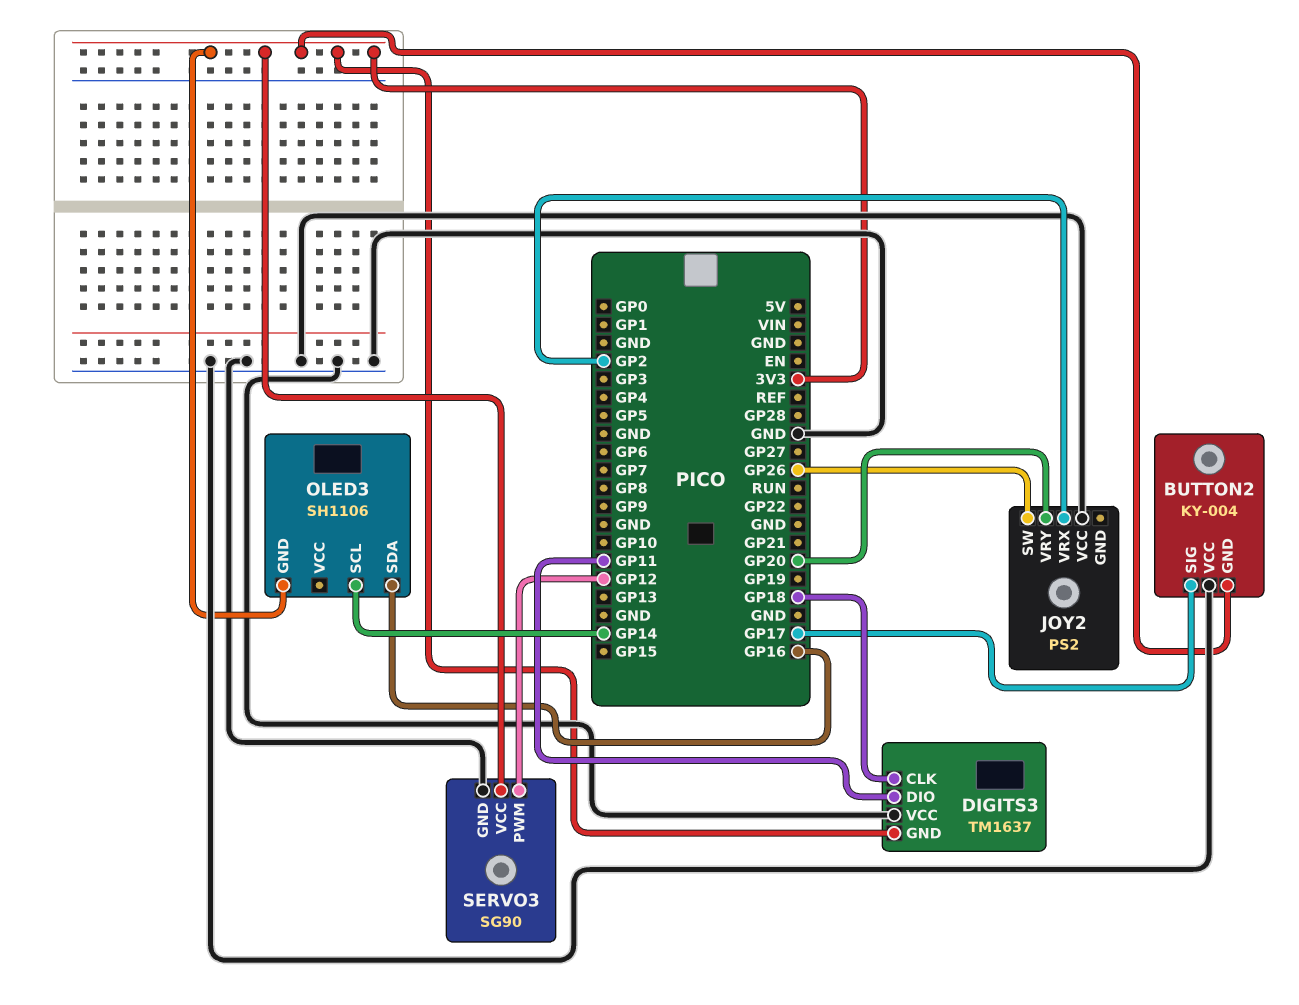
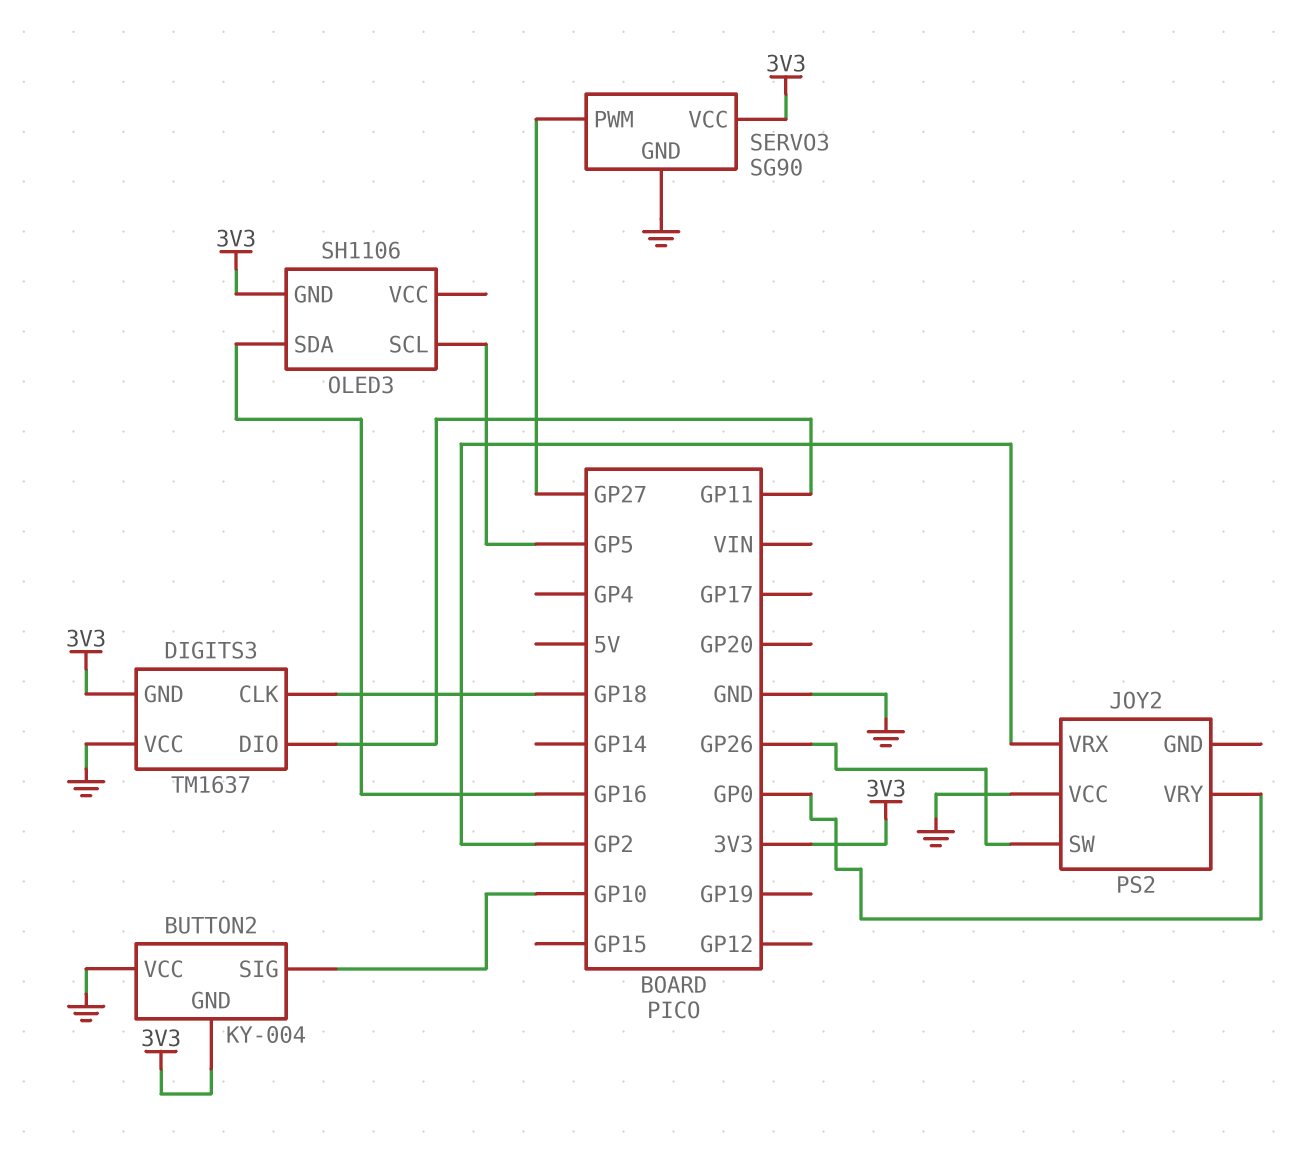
BUTTON2 pin SIG: GP17 -> GP10
JOY2 pin VRY: GP20 -> GP0
OLED3 pin SCL: GP14 -> GP5
SERVO3 pin PWM: GP12 -> GP27

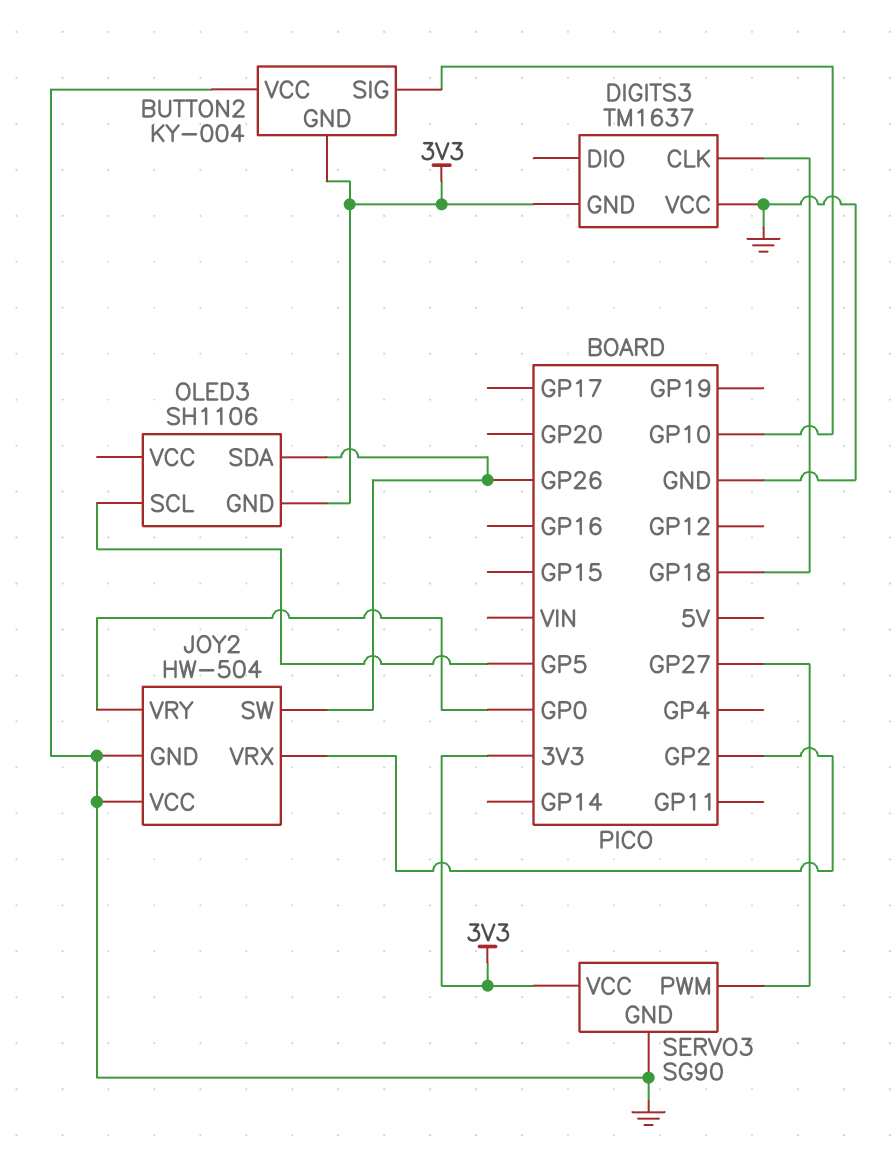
DIGITS3 pin DIO: GP11 -> none
JOY2: PS2 -> HW-504
JOY2 pin GND: none -> GND
OLED3 pin SDA: GP16 -> GP26

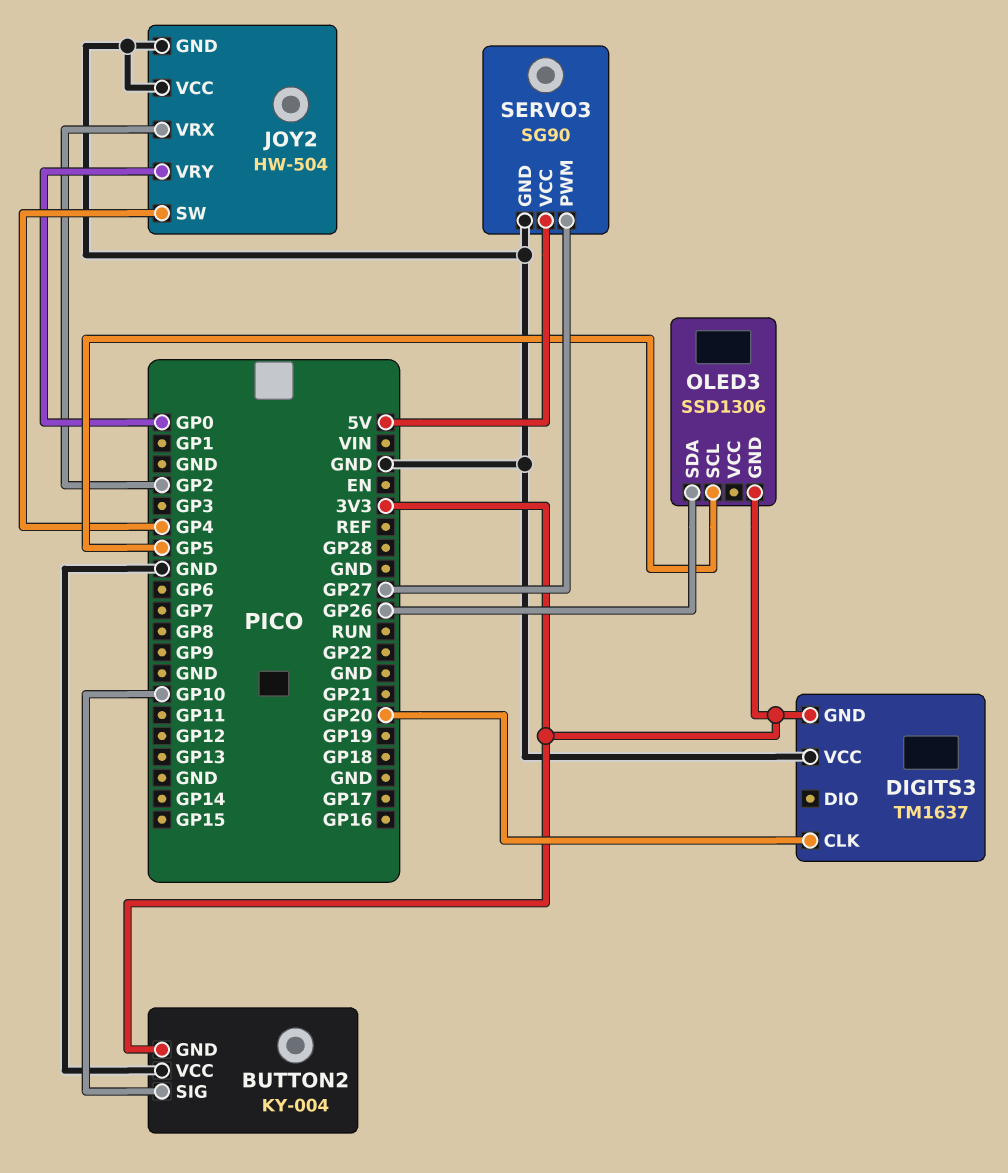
DIGITS3 pin CLK: GP18 -> GP20
JOY2 pin SW: GP26 -> GP4
OLED3: SH1106 -> SSD1306
SERVO3 pin VCC: 3V3 -> 5V

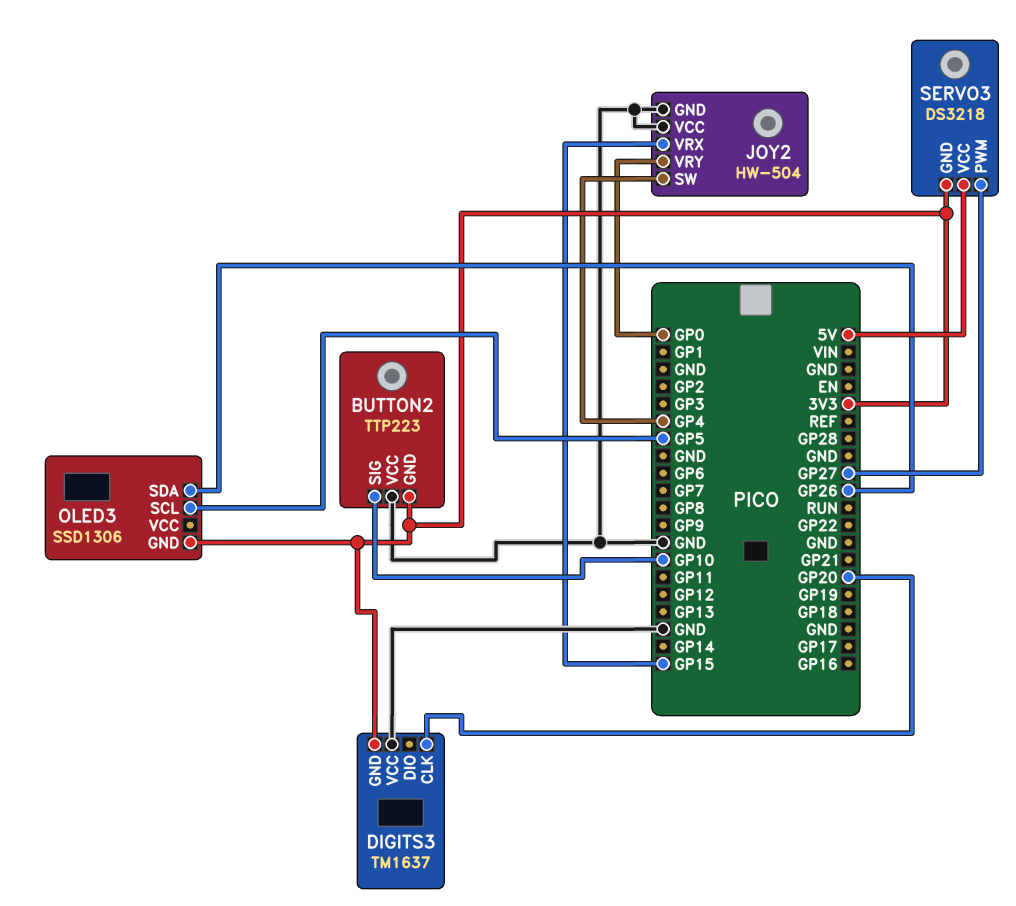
BUTTON2: KY-004 -> TTP223
JOY2 pin VRX: GP2 -> GP15
SERVO3: SG90 -> DS3218
SERVO3 pin GND: GND -> 3V3

